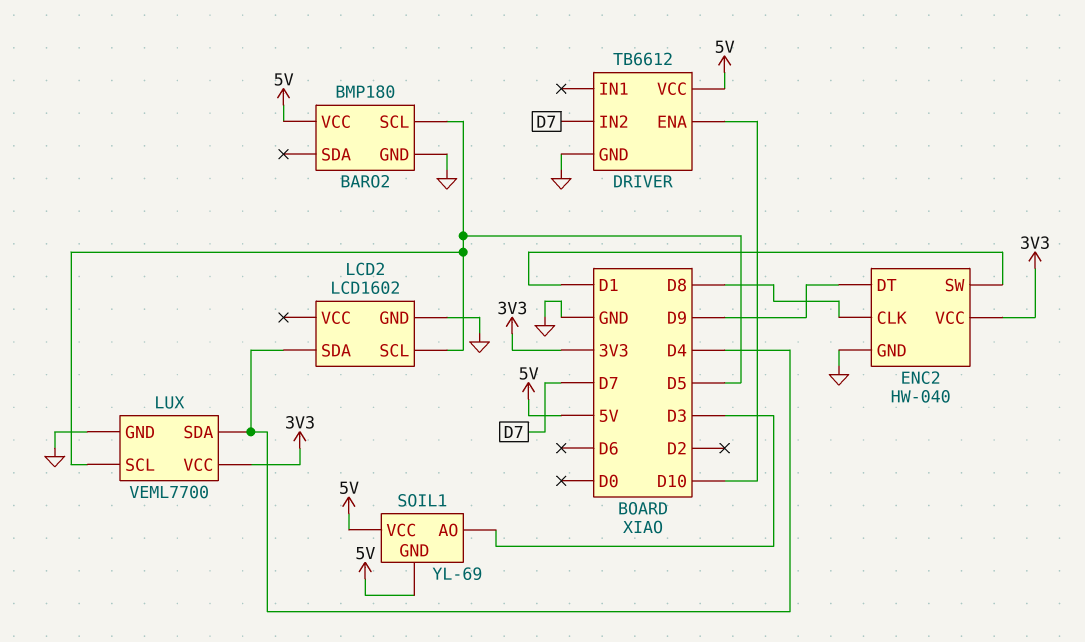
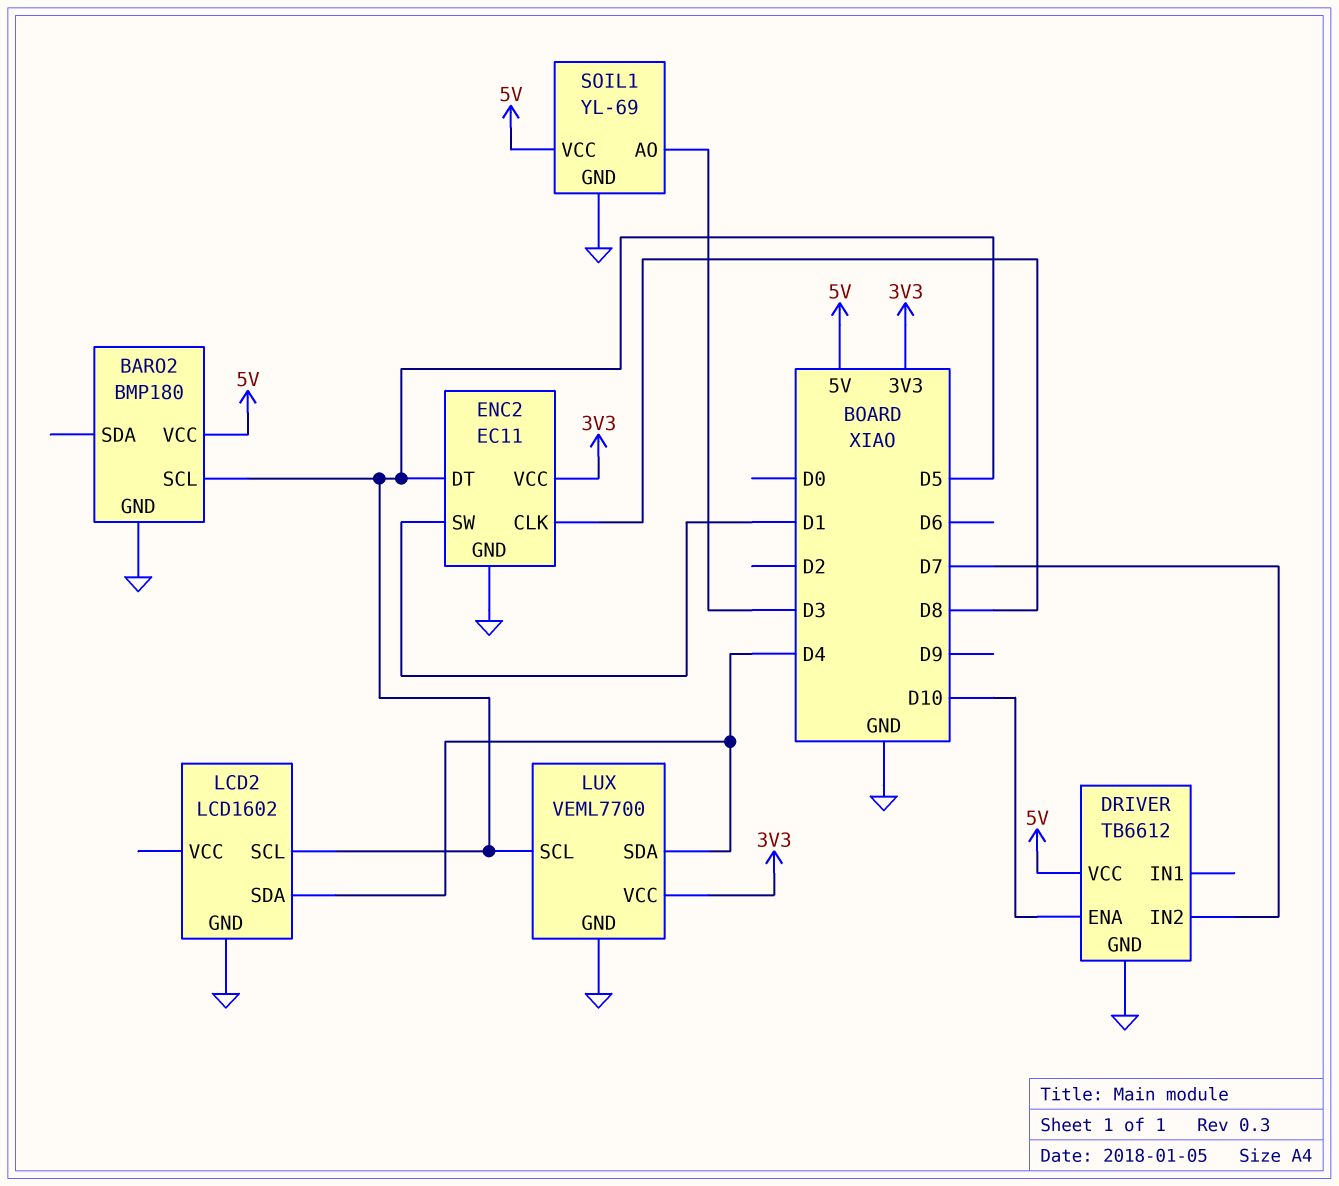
ENC2: HW-040 -> EC11
ENC2 pin DT: D9 -> D5
SOIL1 pin GND: 5V -> GND

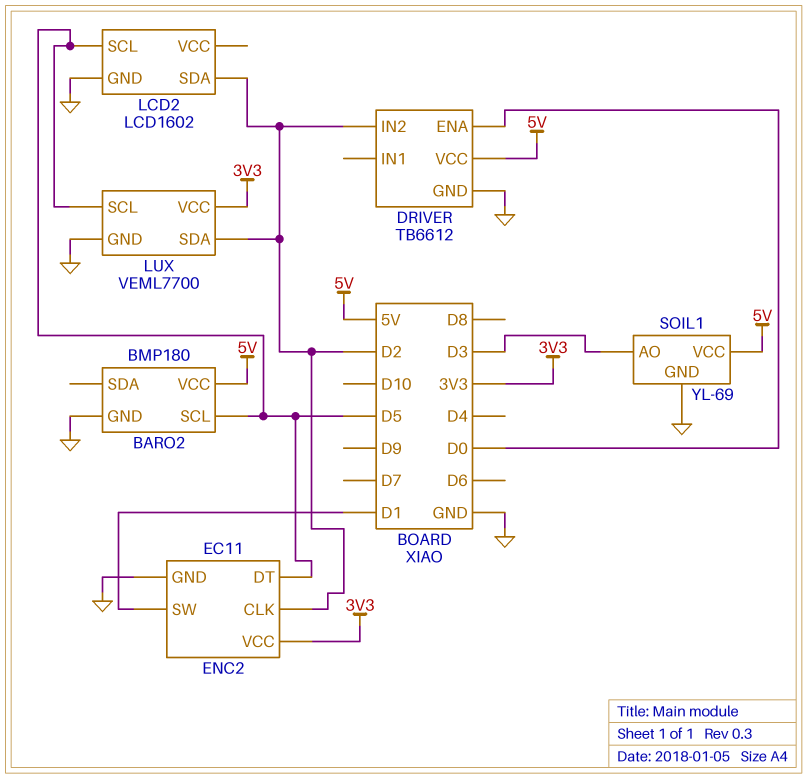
DRIVER pin ENA: D10 -> D0
DRIVER pin IN2: D7 -> D2
ENC2 pin CLK: D8 -> D2
LCD2 pin SDA: D4 -> D2
LUX pin SDA: D4 -> D2

